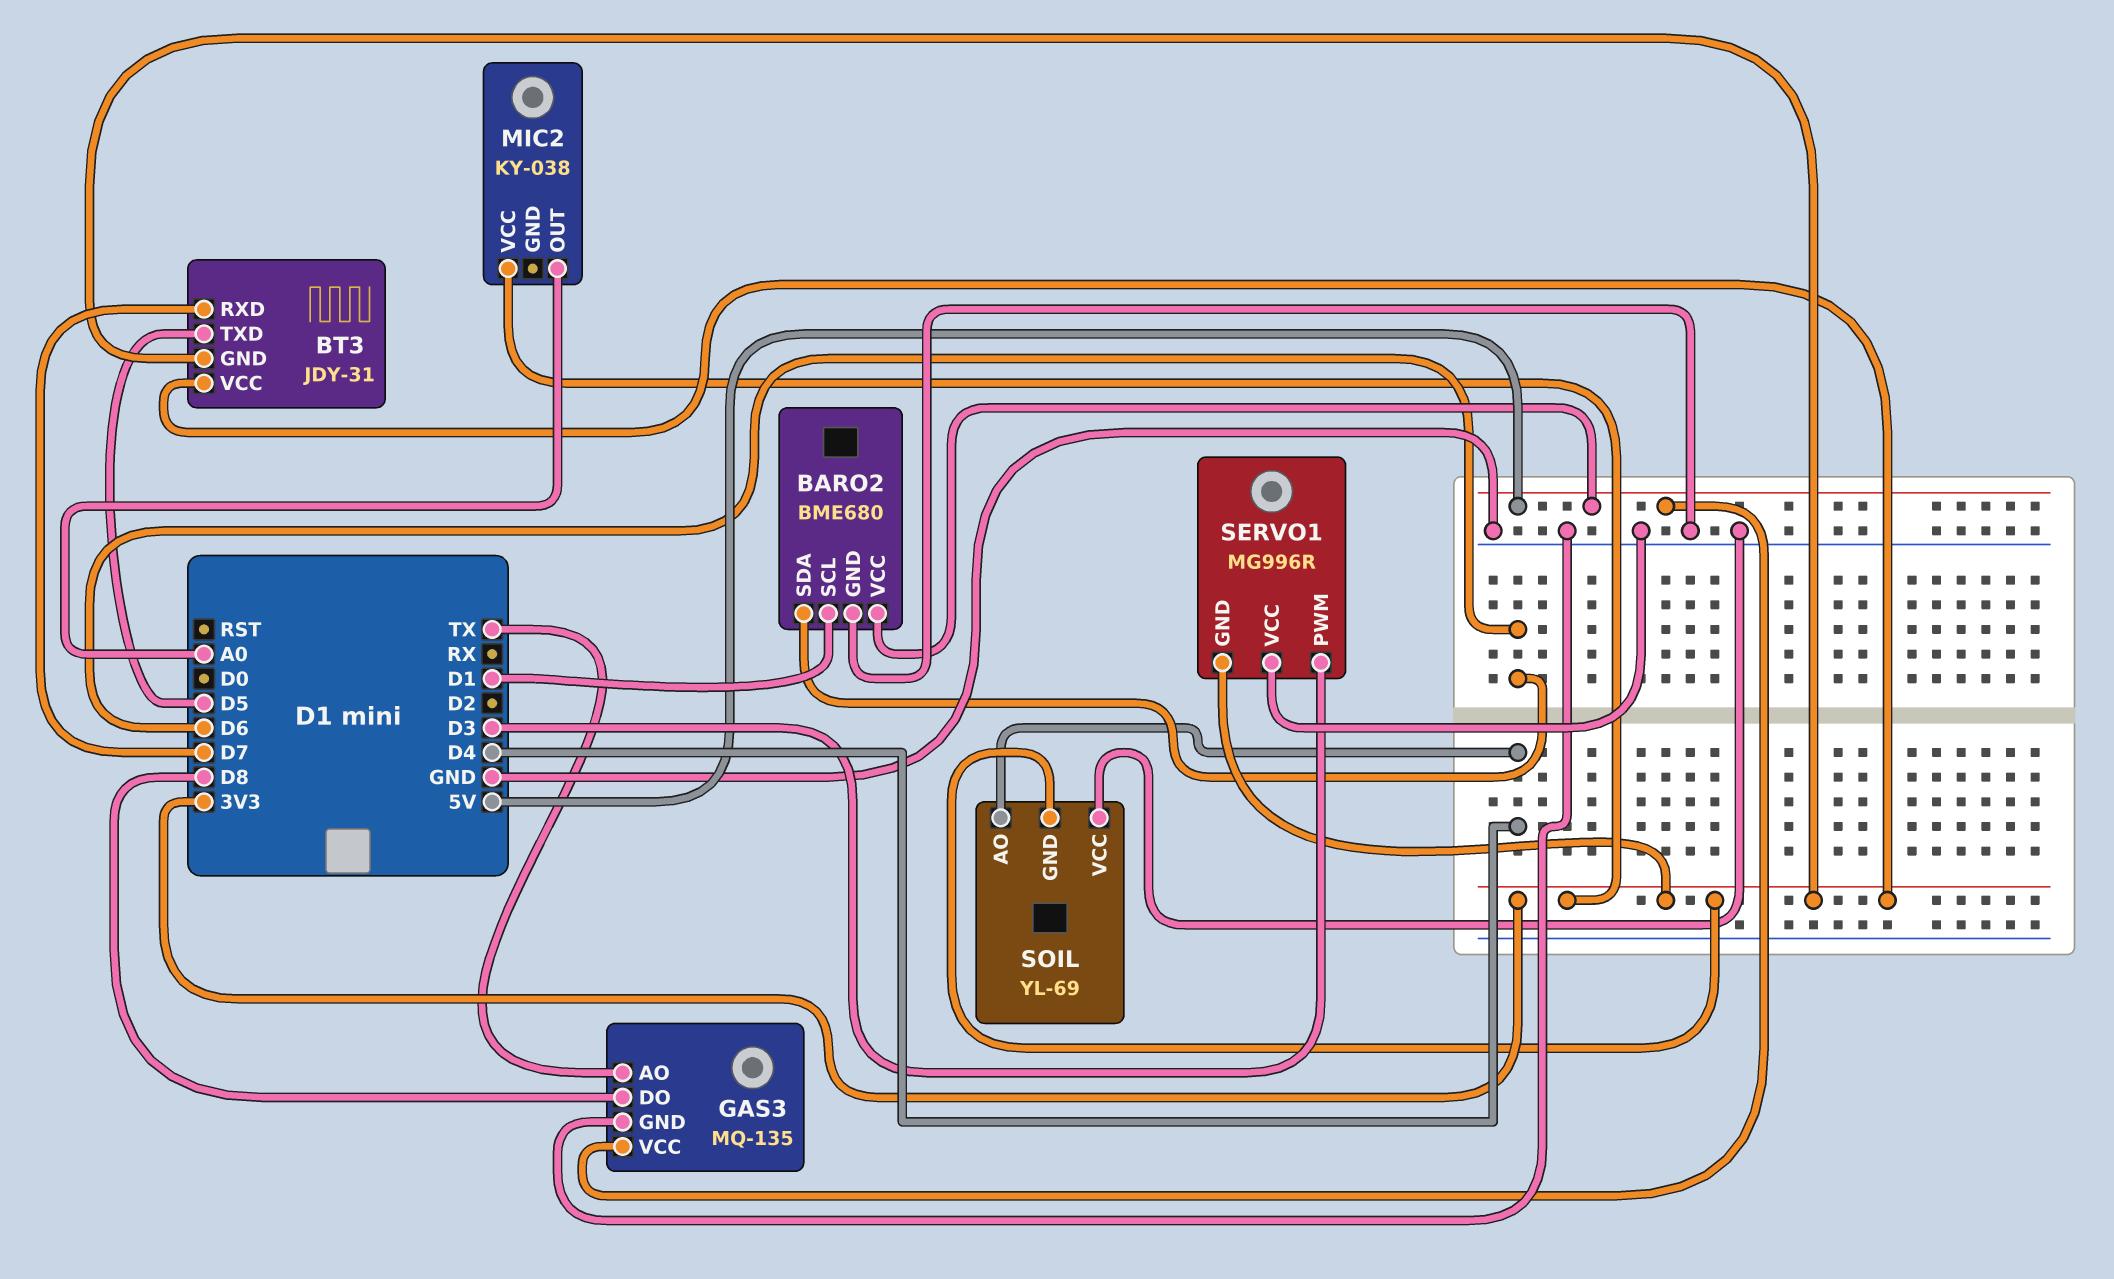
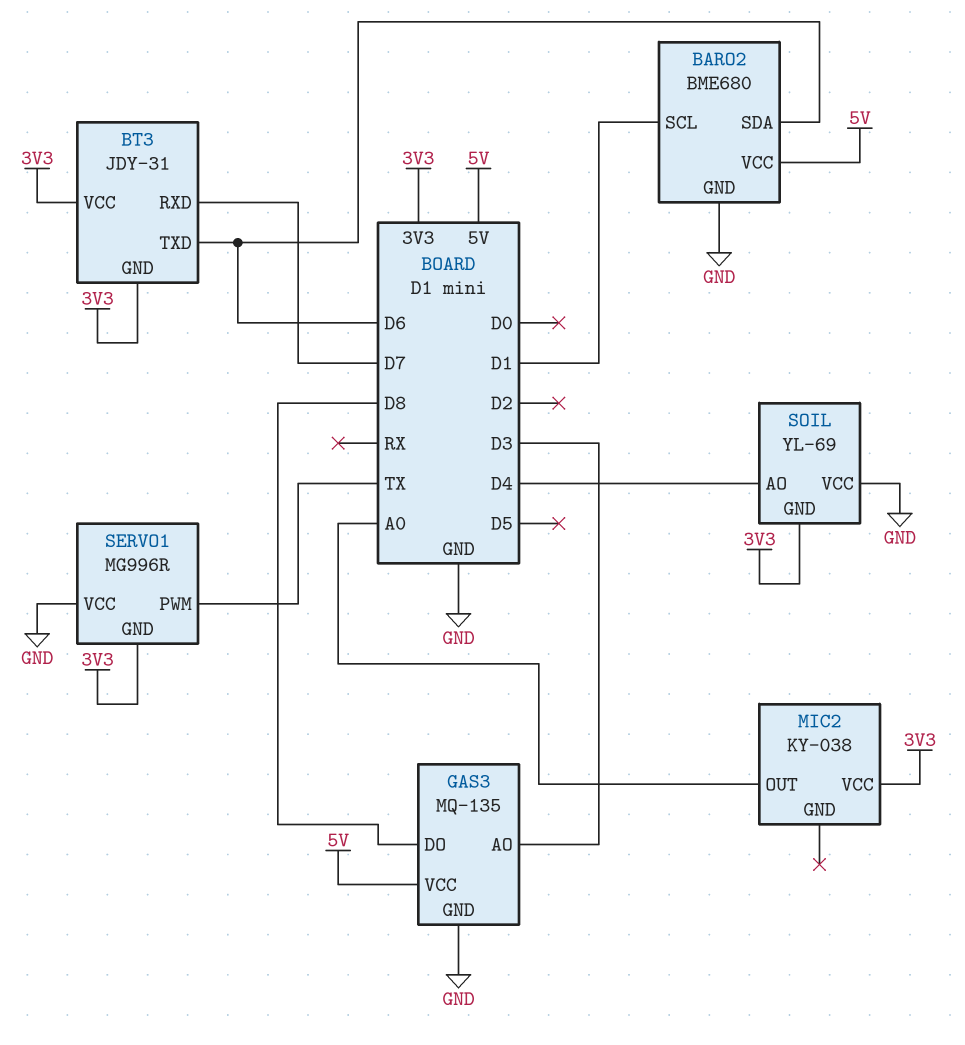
BT3 pin TXD: D5 -> D6
GAS3 pin AO: TX -> D3
SERVO1 pin PWM: D3 -> TX

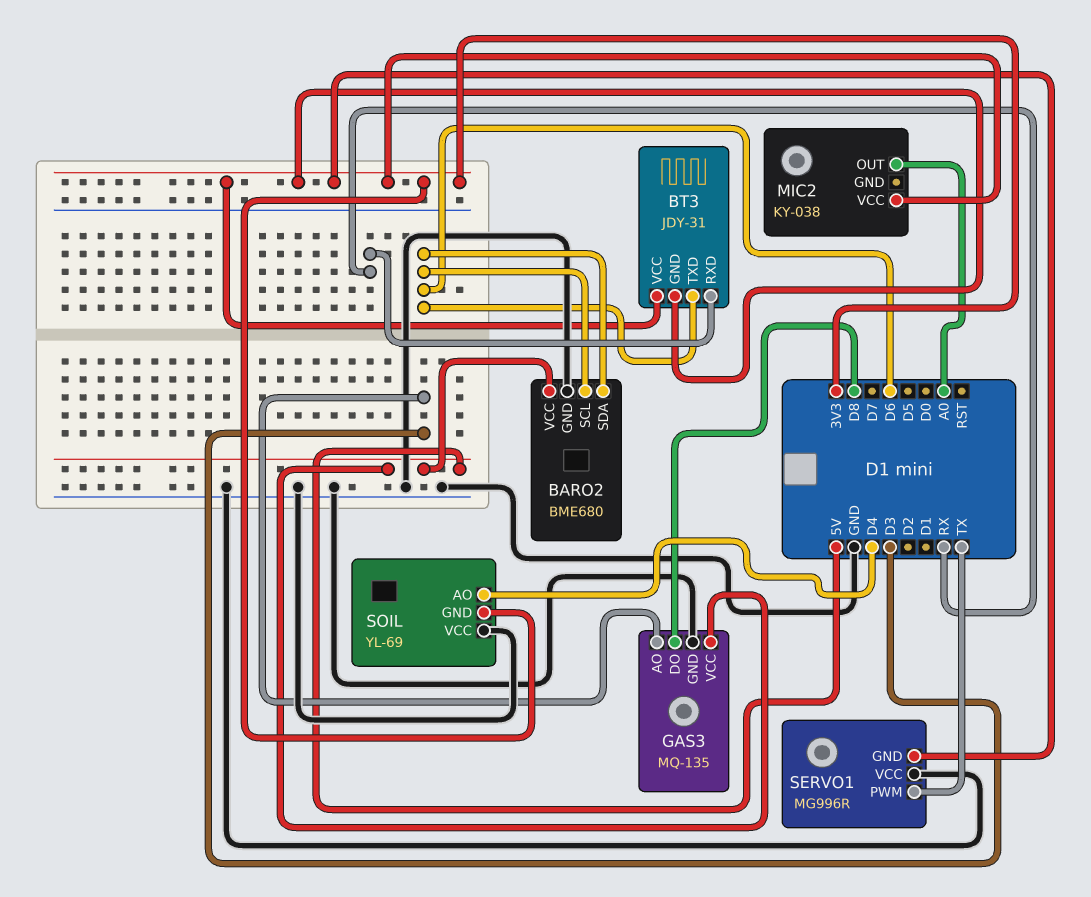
BARO2 pin SCL: D1 -> D6
BT3 pin RXD: D7 -> RX

